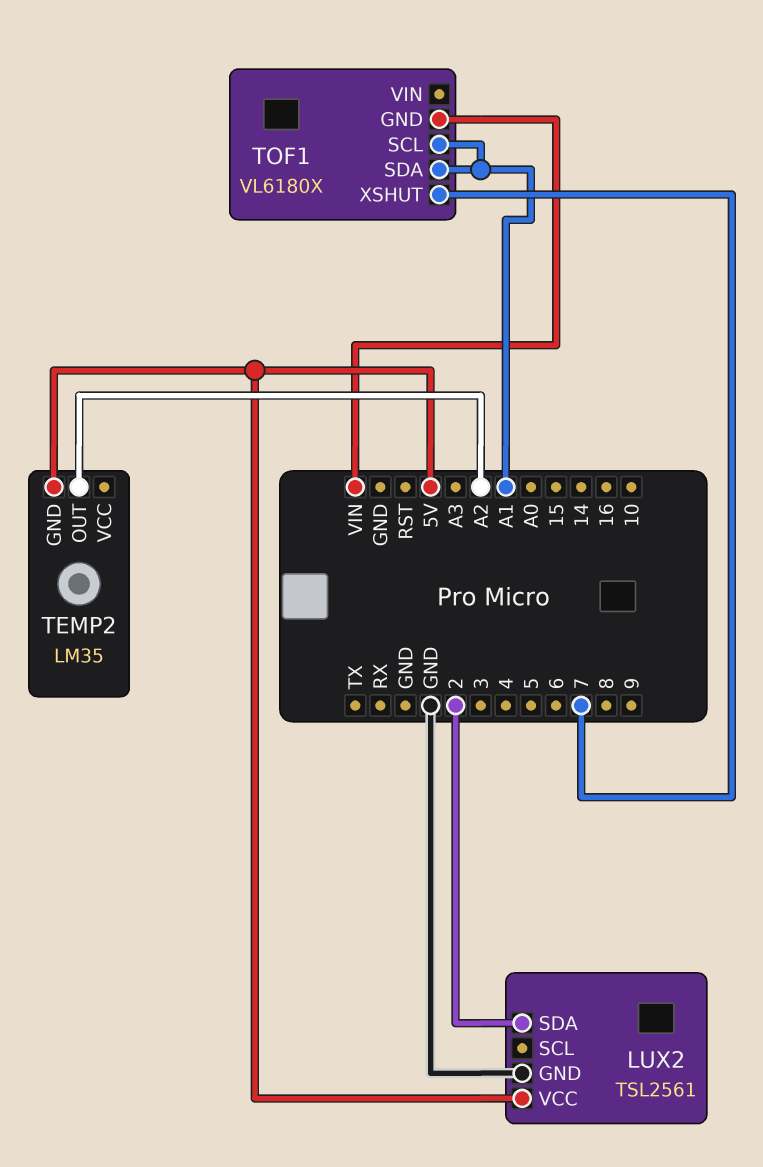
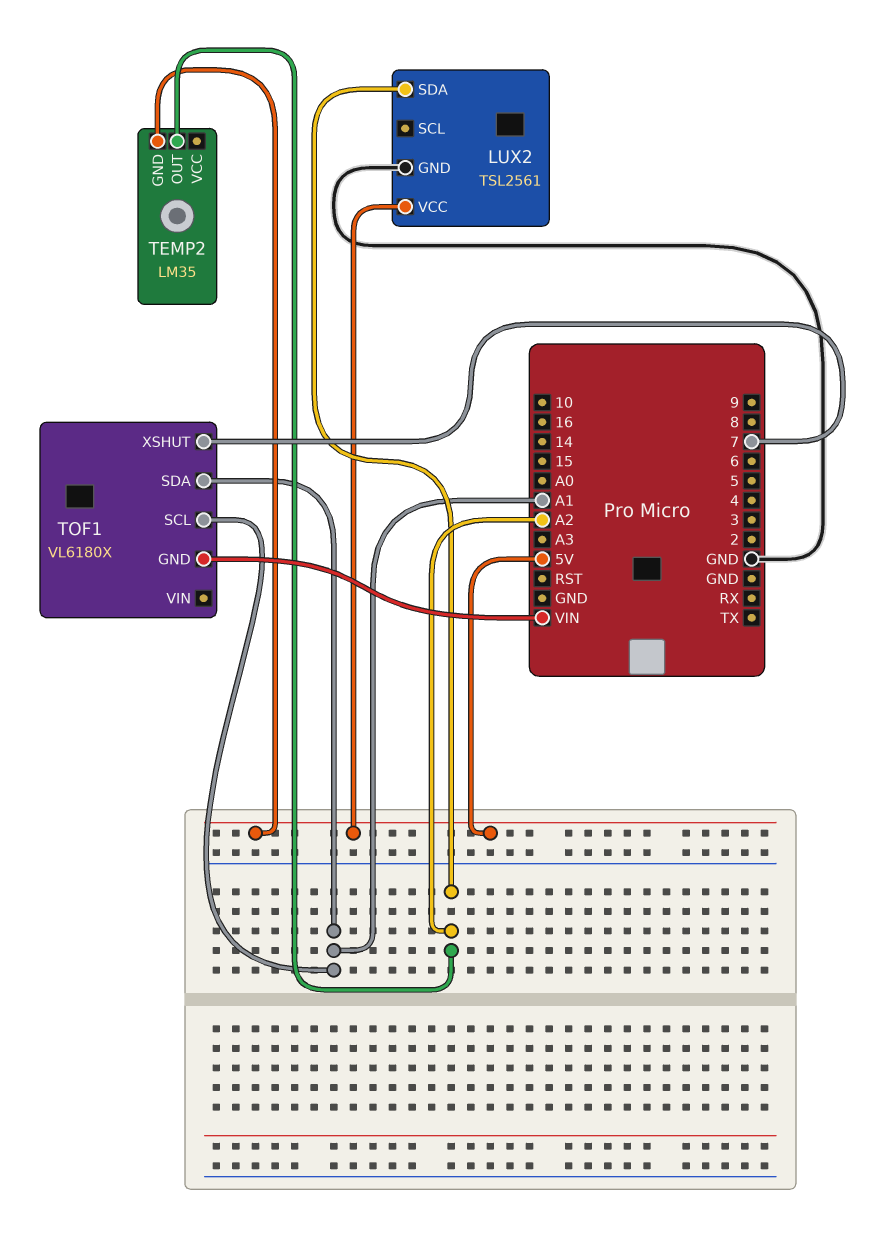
LUX2 pin SDA: 2 -> A2

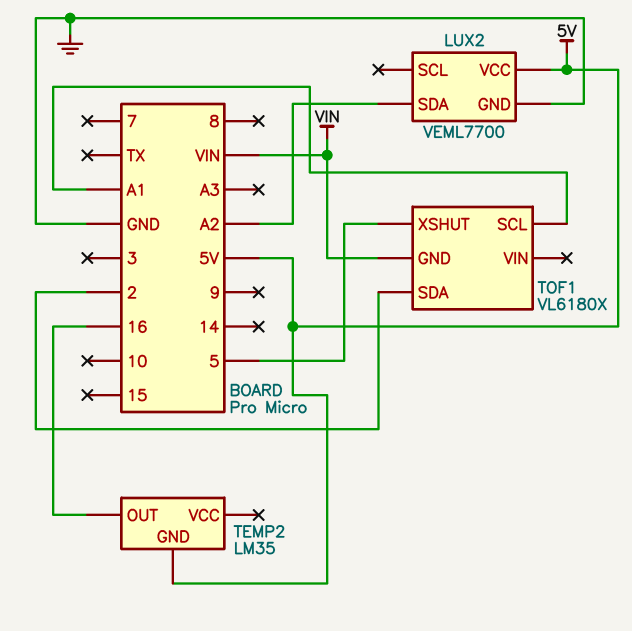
LUX2: TSL2561 -> VEML7700
TEMP2 pin OUT: A2 -> 16
TOF1 pin SDA: A1 -> 2
TOF1 pin XSHUT: 7 -> 5

